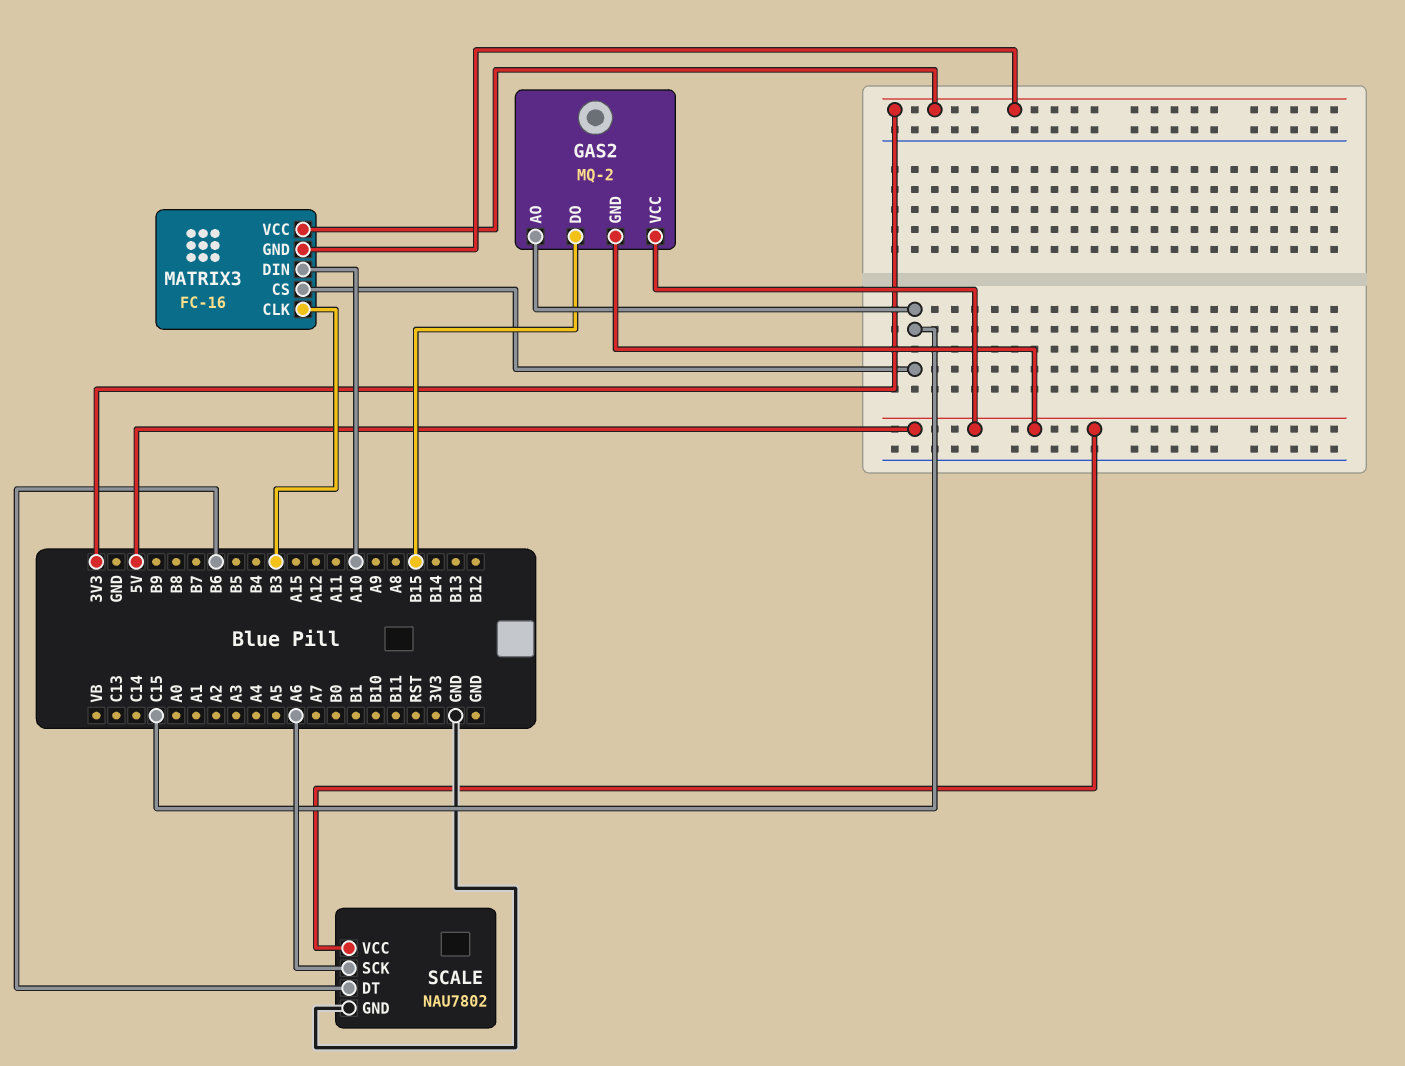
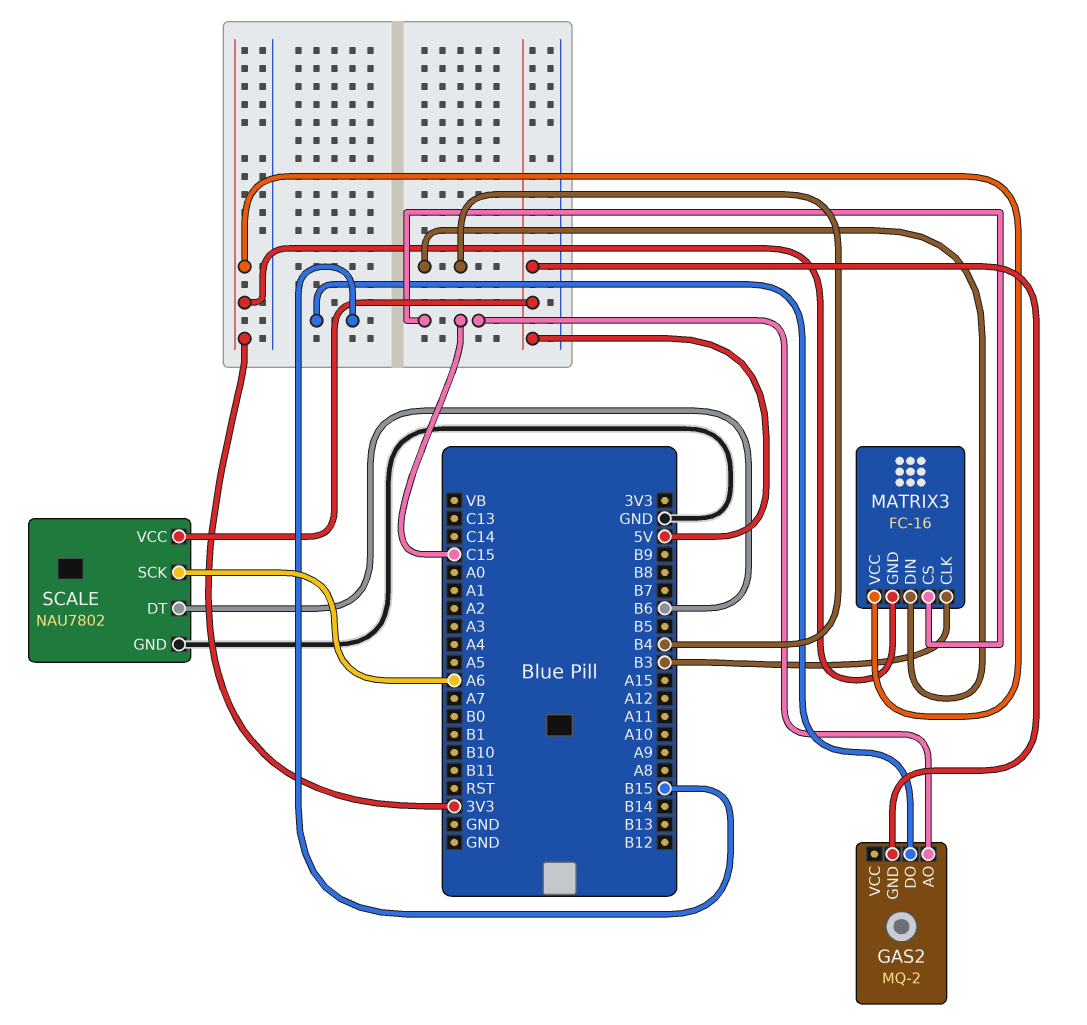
GAS2 pin VCC: 5V -> none
MATRIX3 pin DIN: A10 -> B4

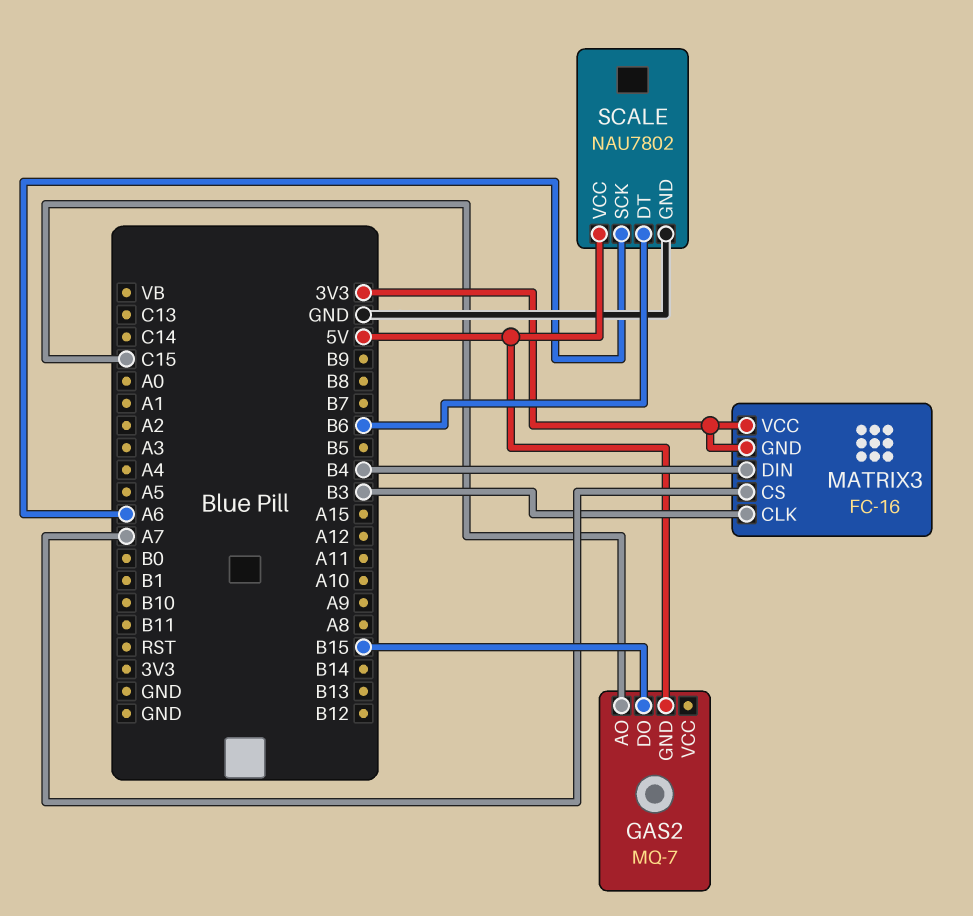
GAS2: MQ-2 -> MQ-7
MATRIX3 pin CS: C15 -> A7

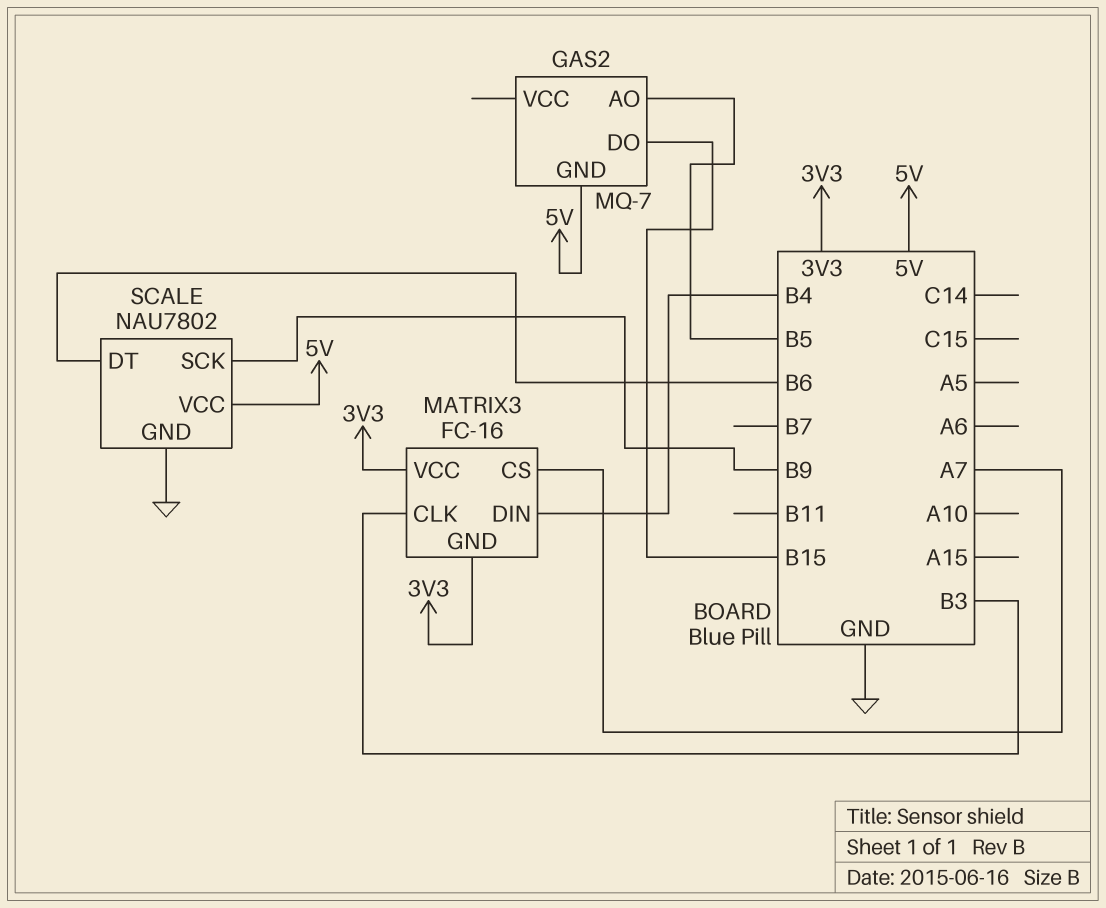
GAS2 pin AO: C15 -> B5
SCALE pin SCK: A6 -> B9

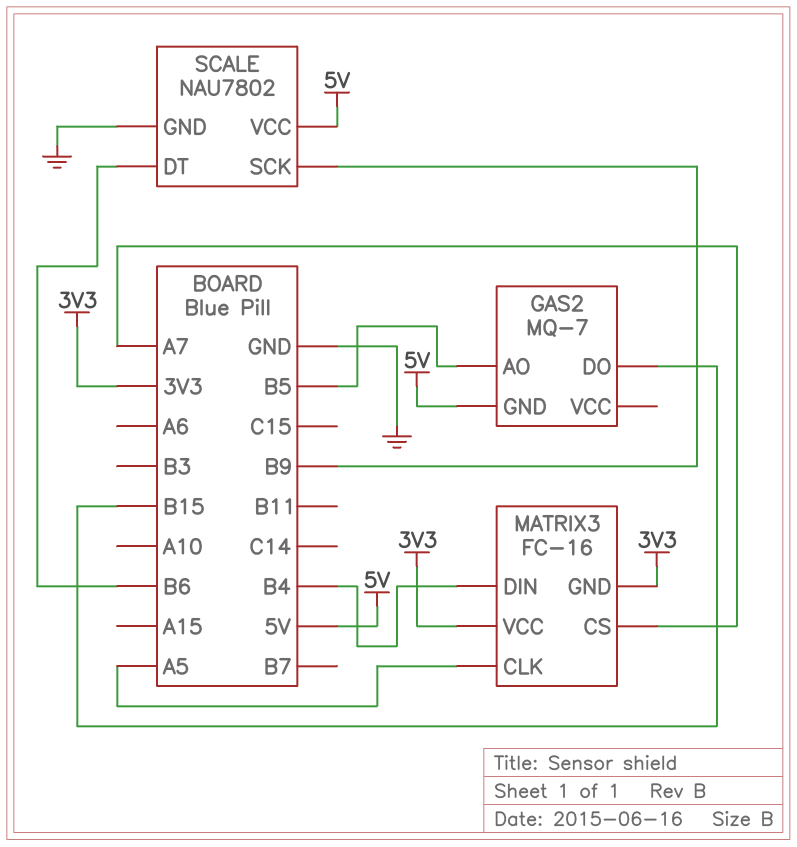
MATRIX3 pin CLK: B3 -> A5

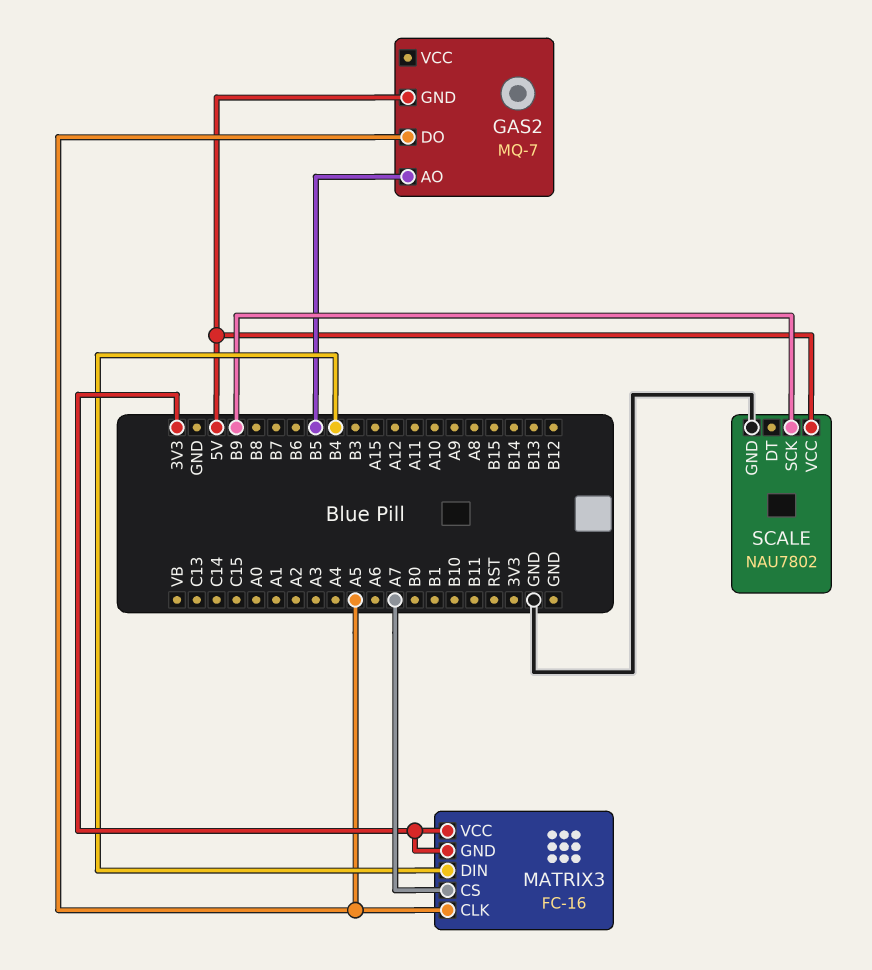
GAS2 pin DO: B15 -> A5
SCALE pin DT: B6 -> none

